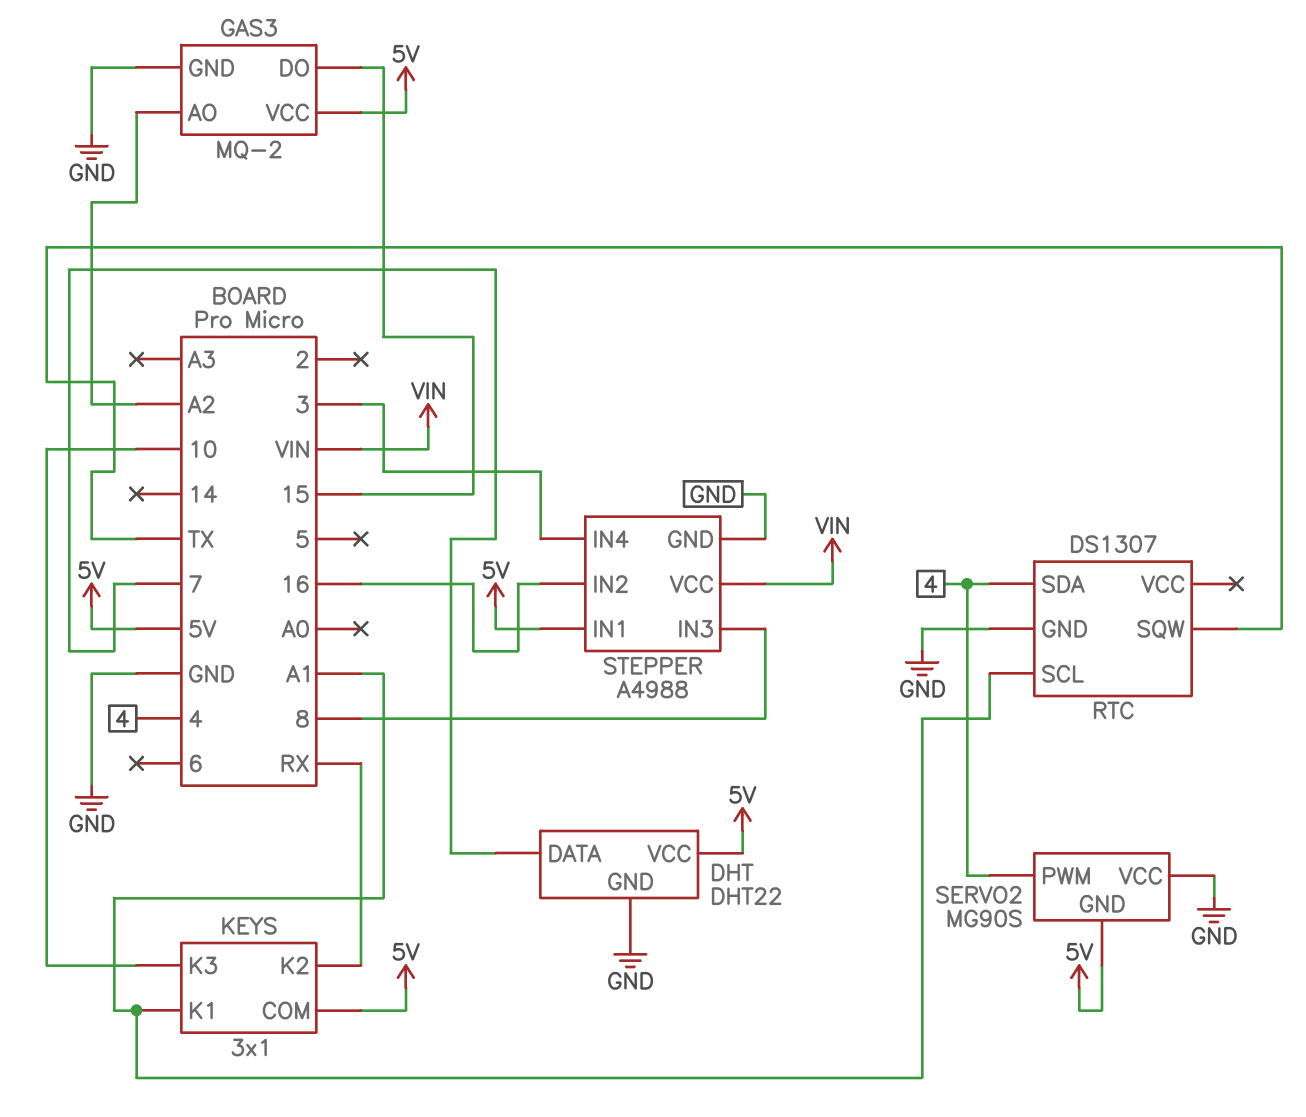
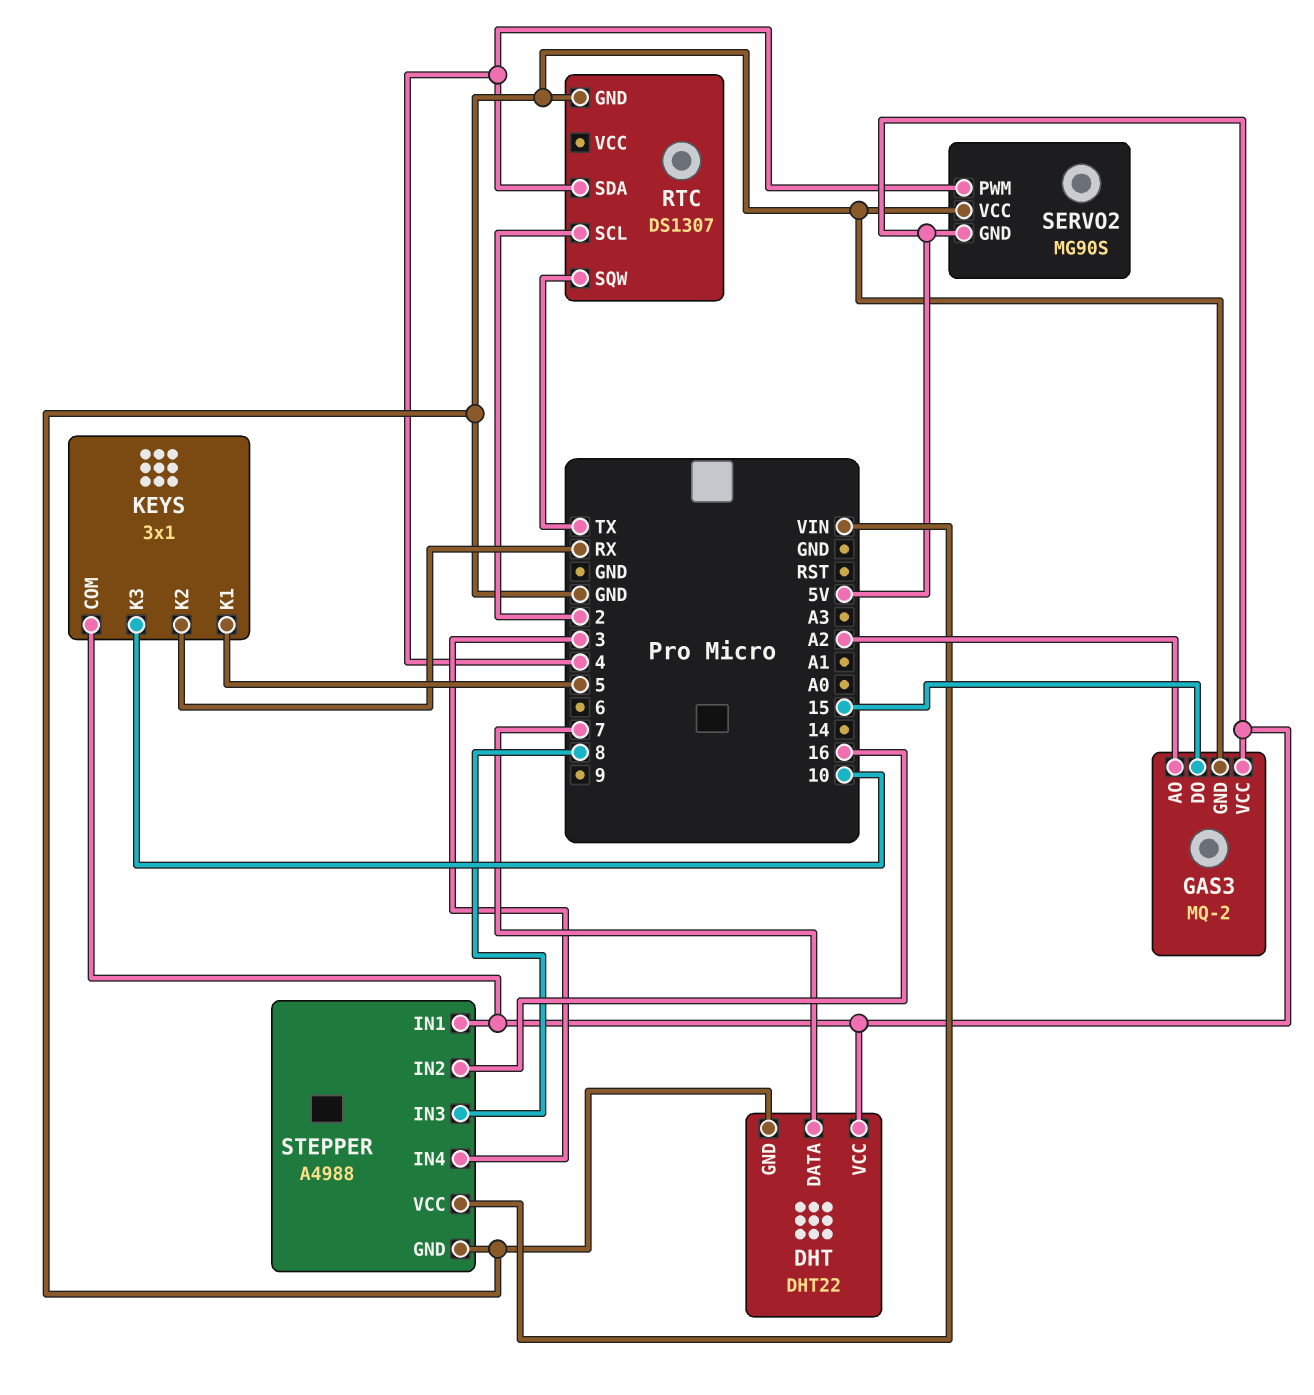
KEYS pin K1: A1 -> 5
RTC pin SCL: A1 -> 2

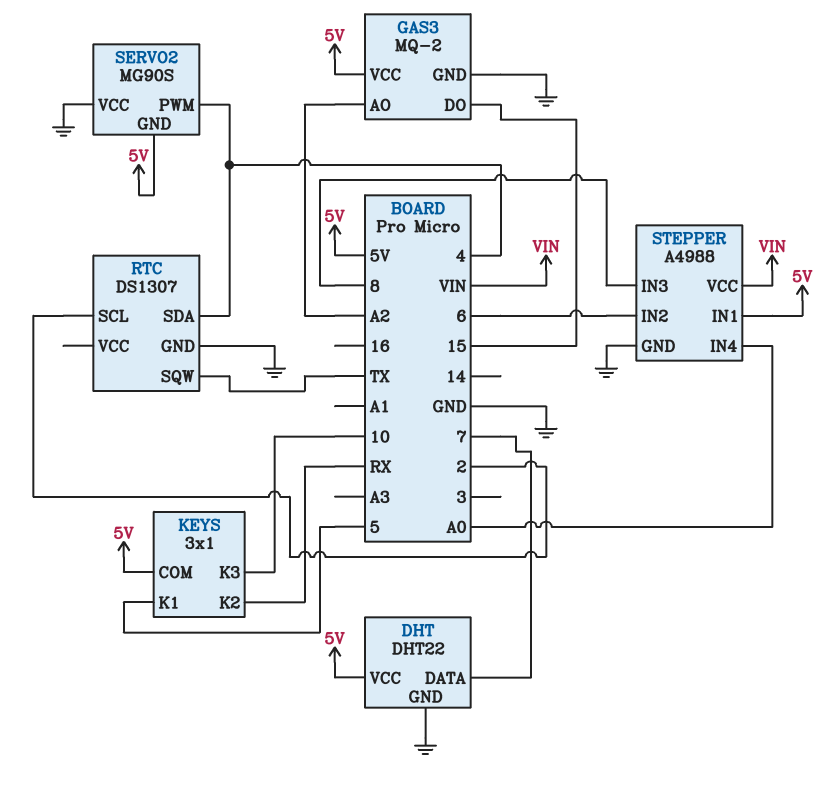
STEPPER pin IN2: 16 -> 6
STEPPER pin IN4: 3 -> A0

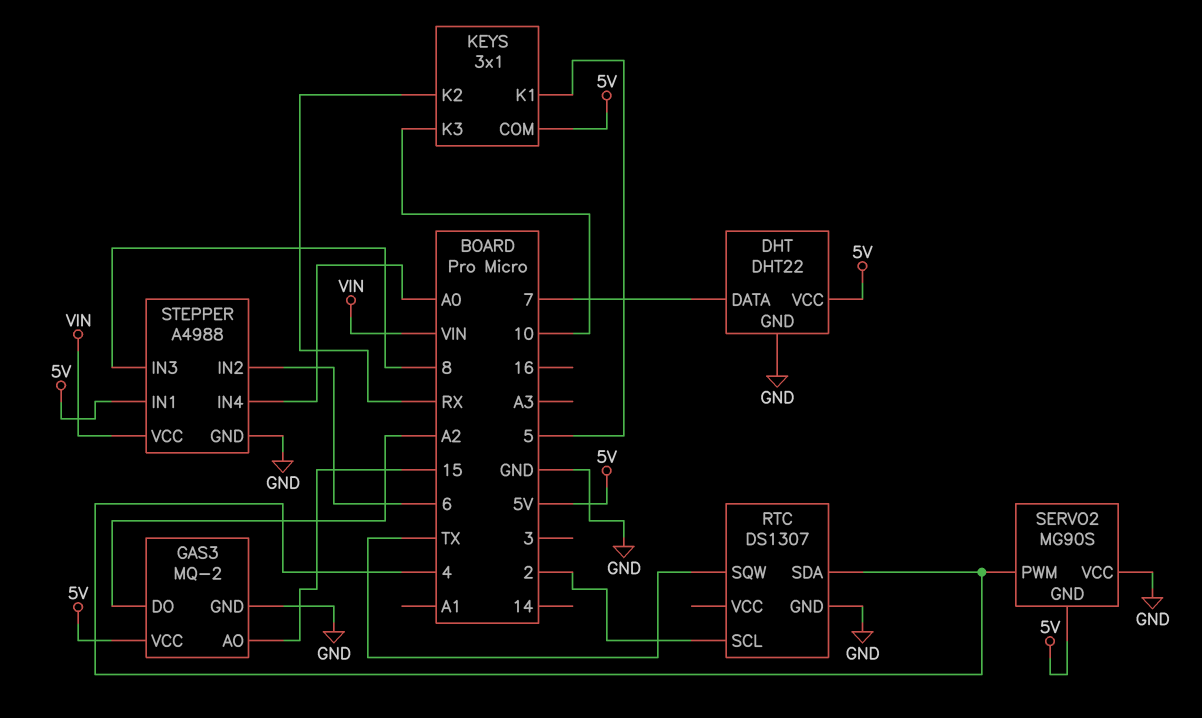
GAS3 pin AO: A2 -> 15
GAS3 pin DO: 15 -> A2

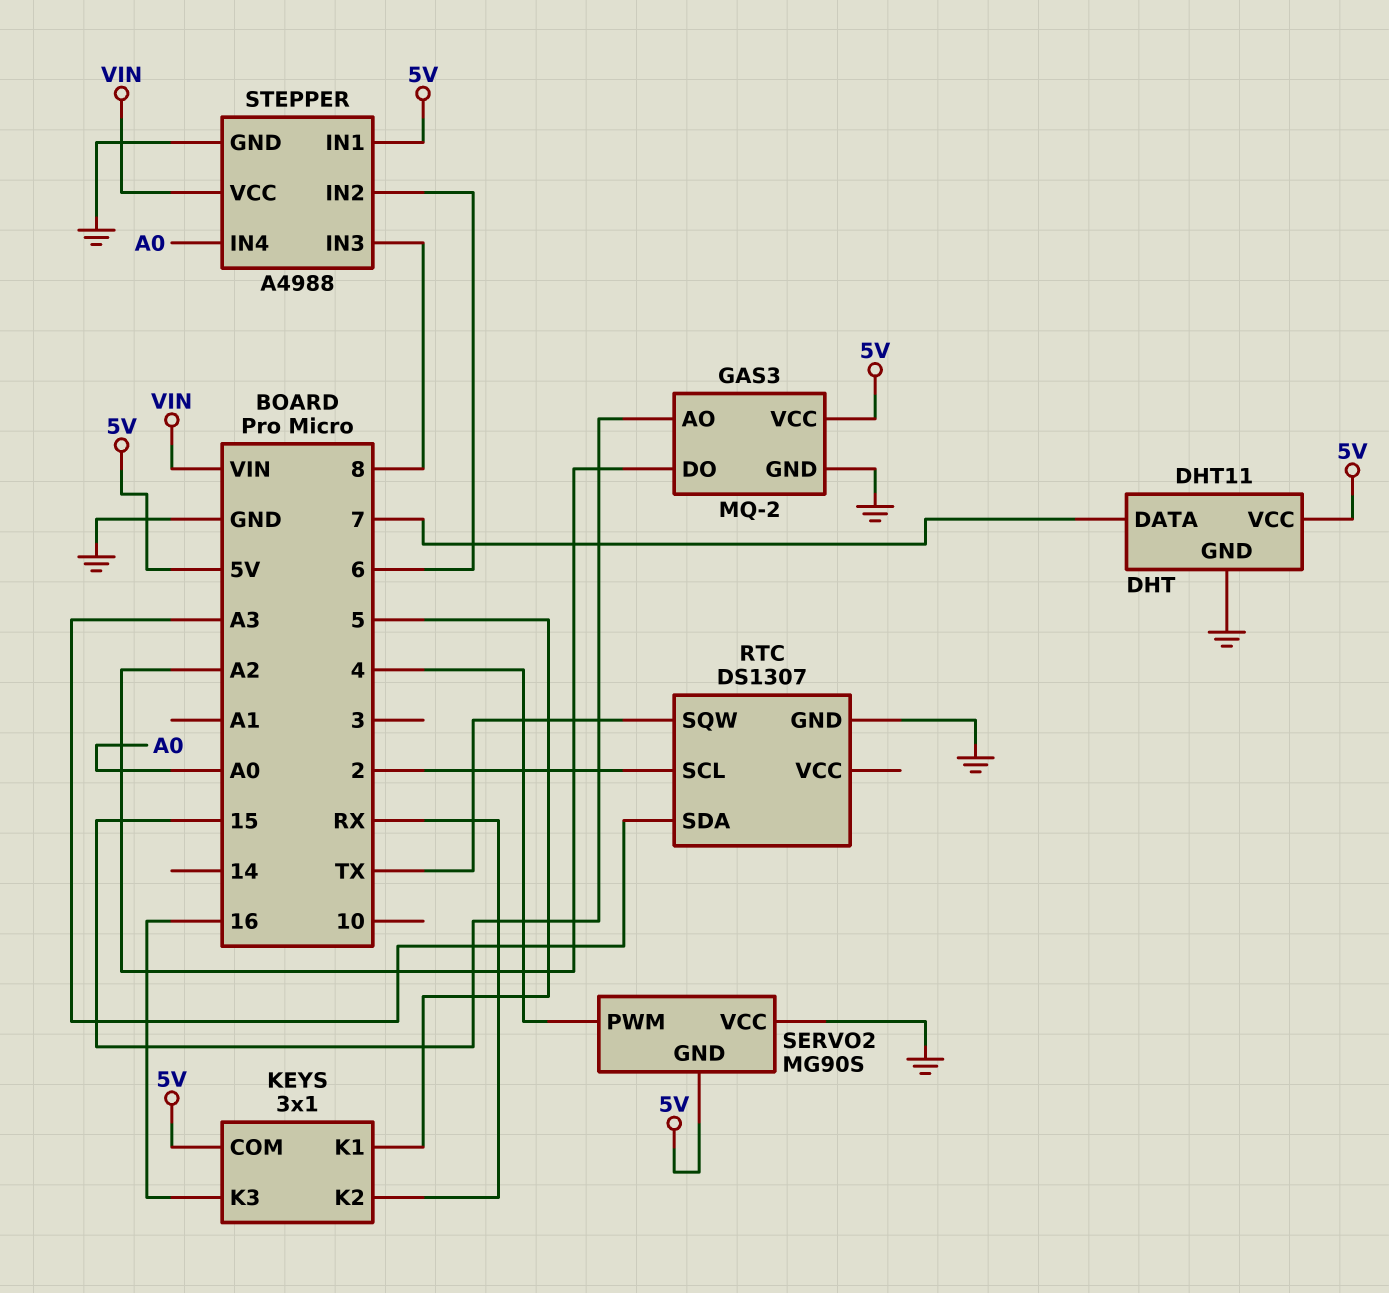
DHT: DHT22 -> DHT11
KEYS pin K3: 10 -> 16
RTC pin SDA: 4 -> A3

